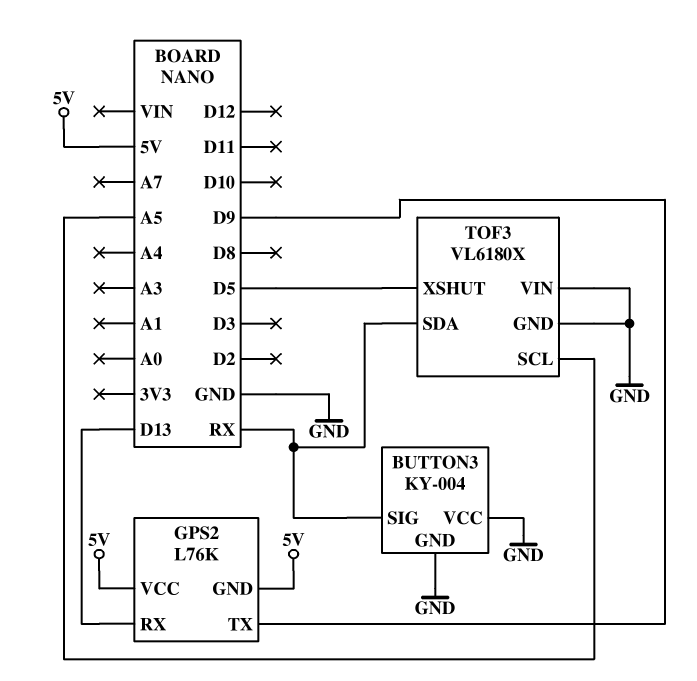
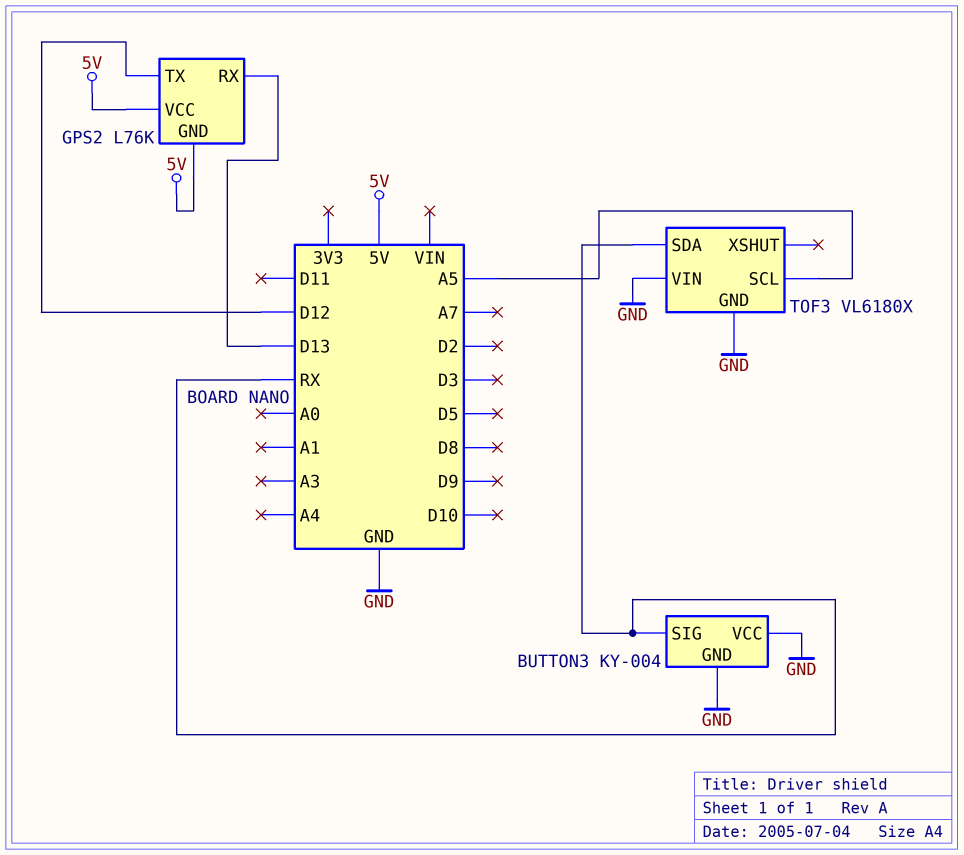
GPS2 pin TX: D9 -> D12
TOF3 pin XSHUT: D5 -> none

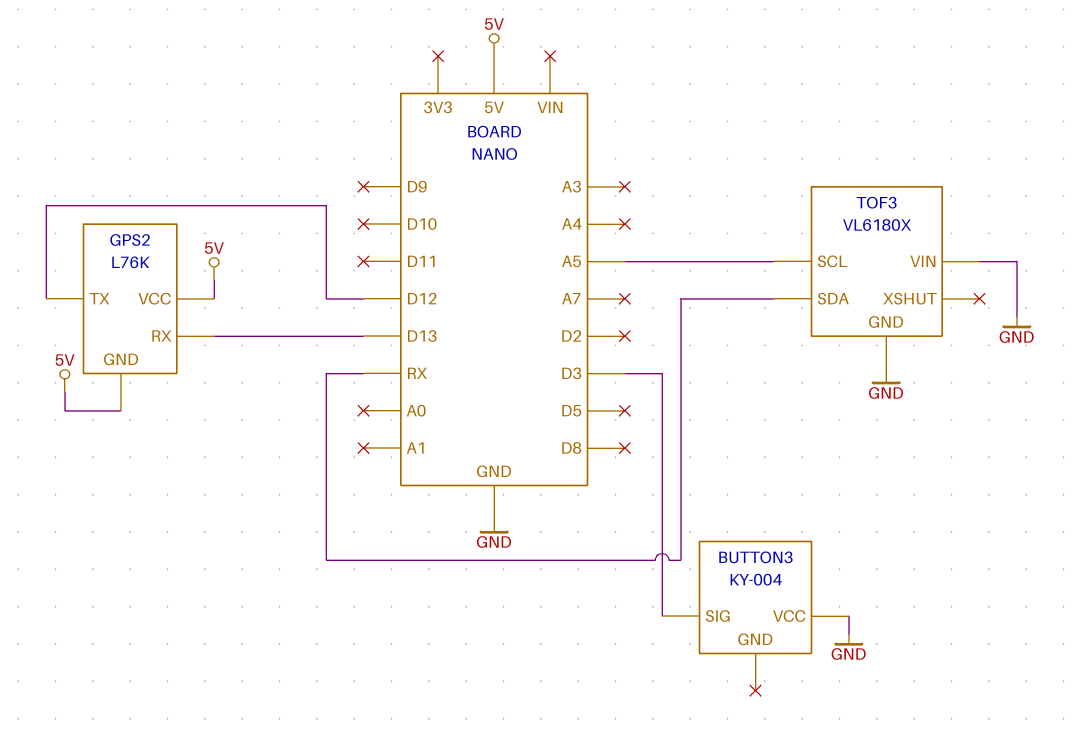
BUTTON3 pin GND: GND -> none
BUTTON3 pin SIG: RX -> D3

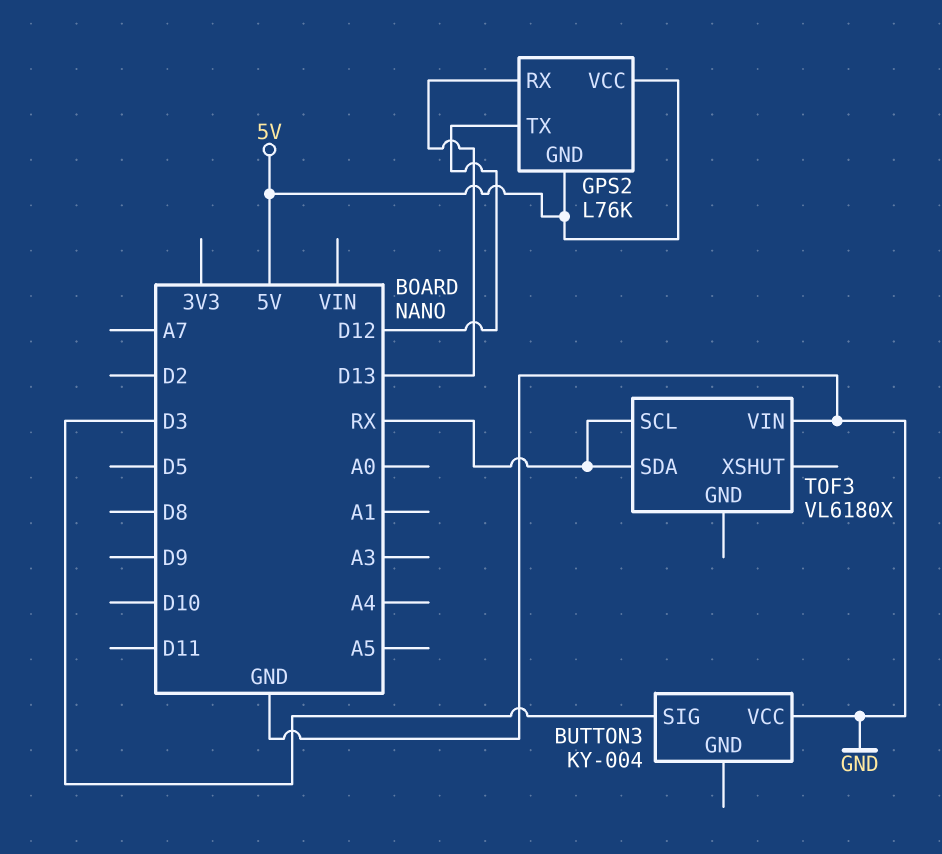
TOF3 pin GND: GND -> none
TOF3 pin SCL: A5 -> RX

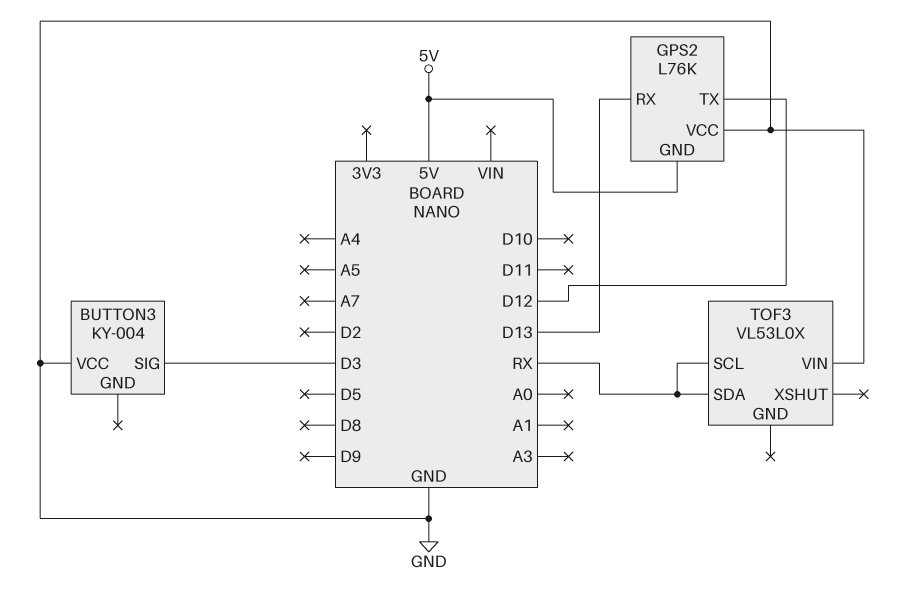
GPS2 pin VCC: 5V -> GND
TOF3: VL6180X -> VL53L0X

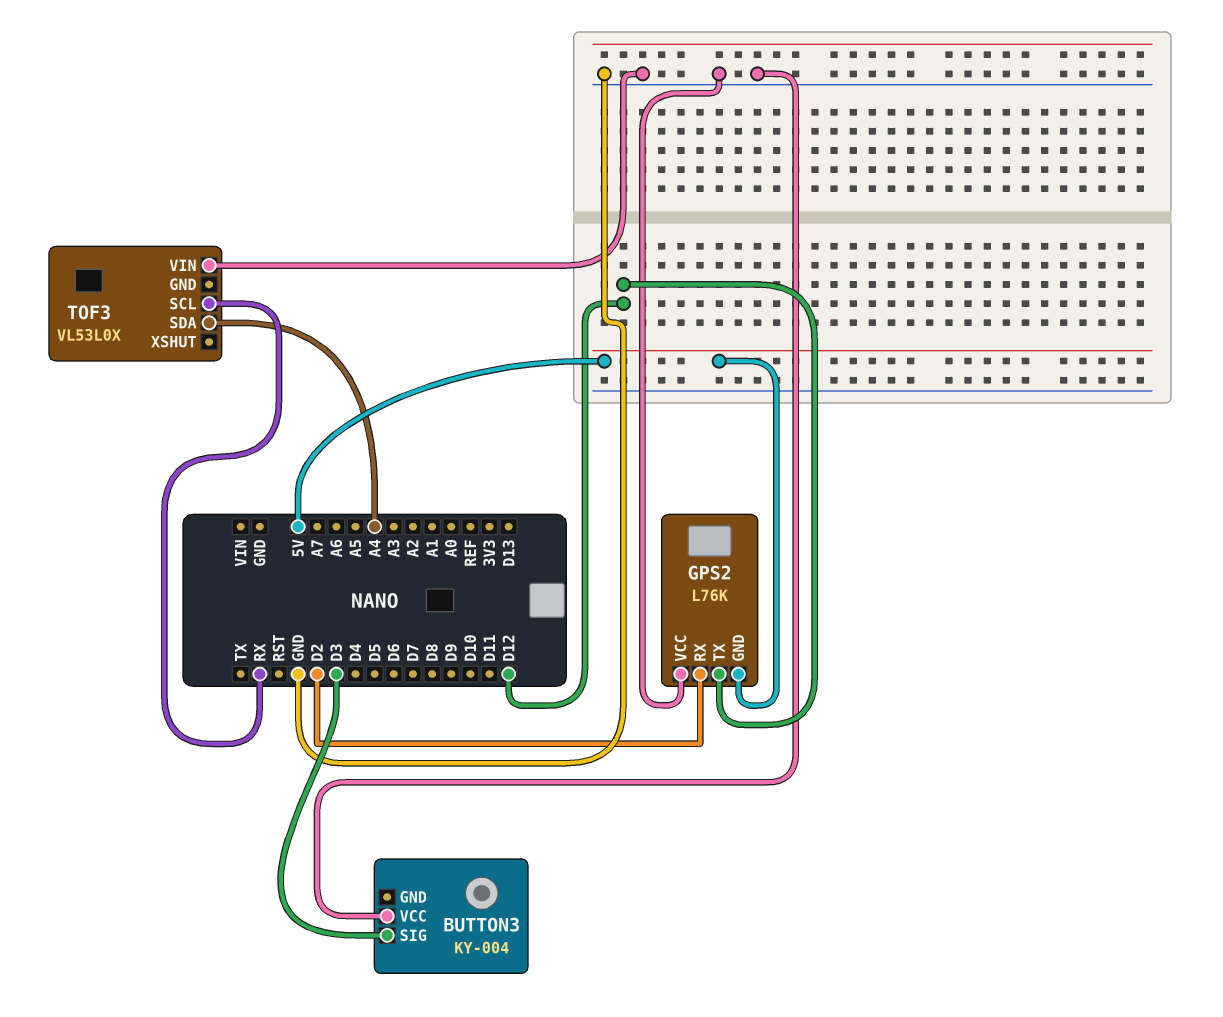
GPS2 pin RX: D13 -> D2
TOF3 pin SDA: RX -> A4

